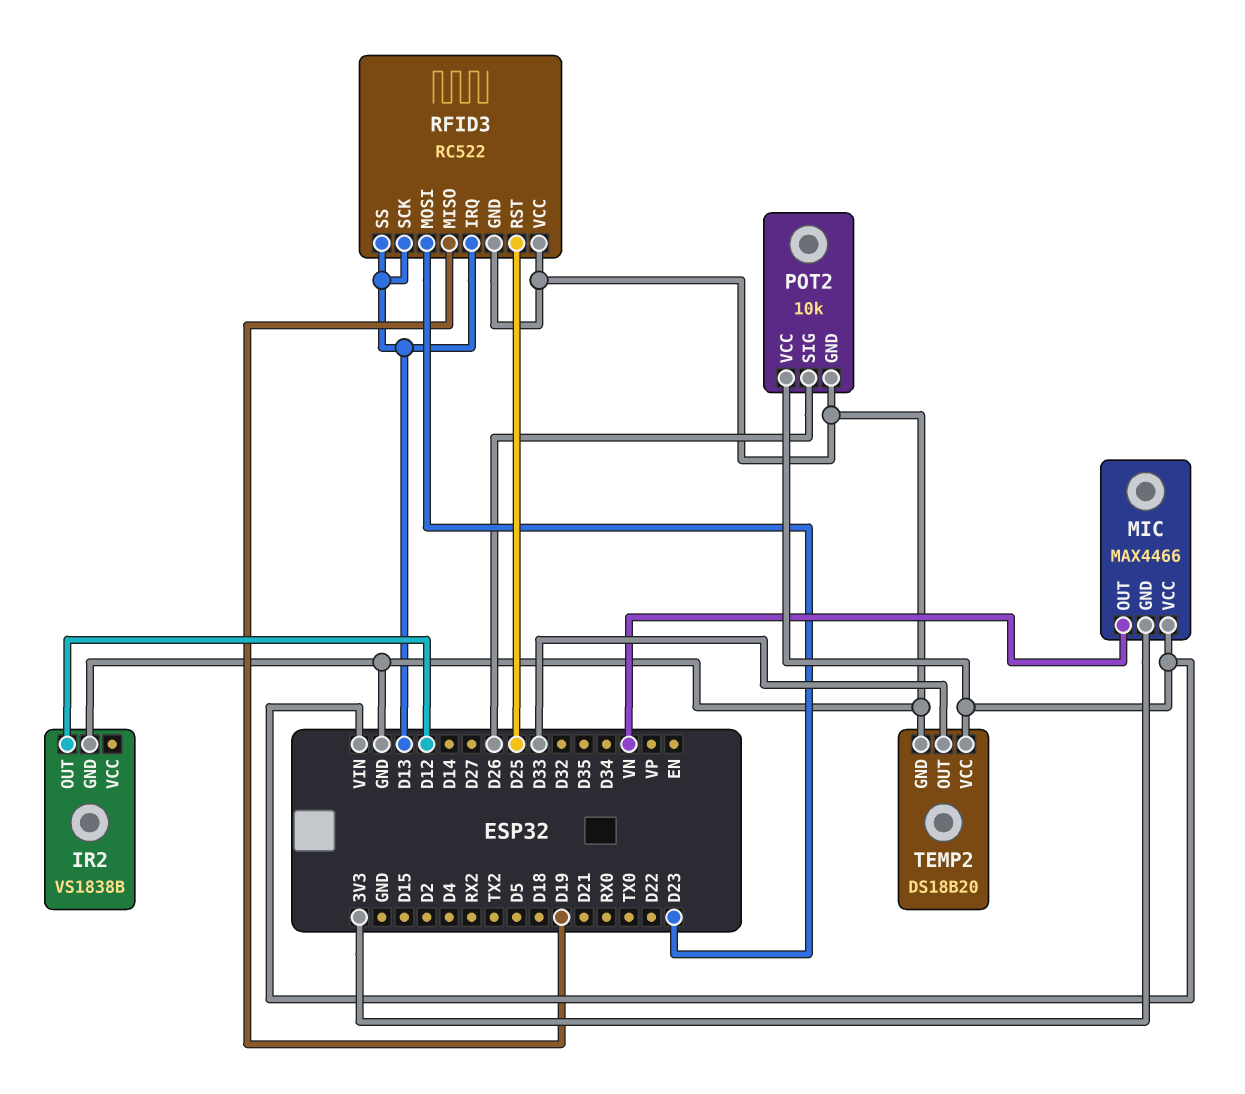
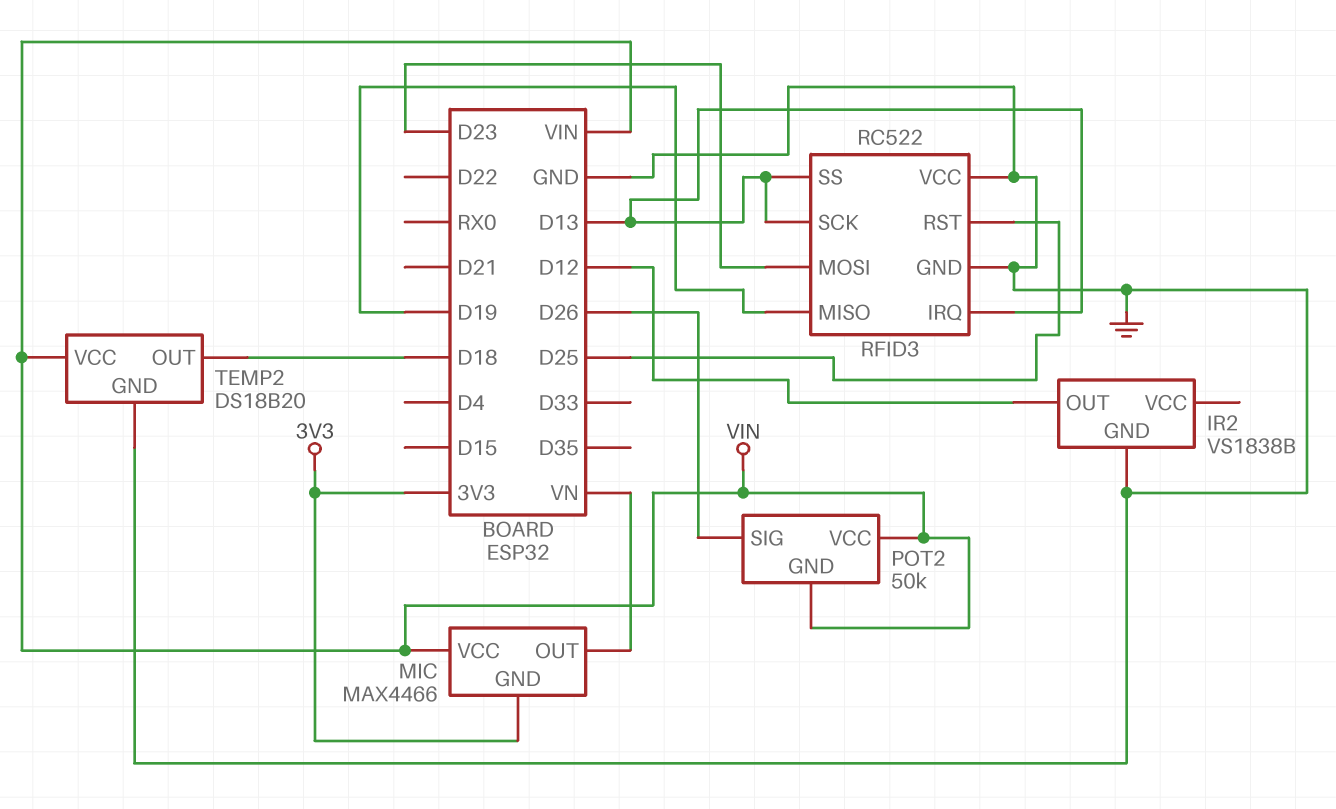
POT2: 10k -> 50k
POT2 pin GND: GND -> VIN
TEMP2 pin OUT: D33 -> D18

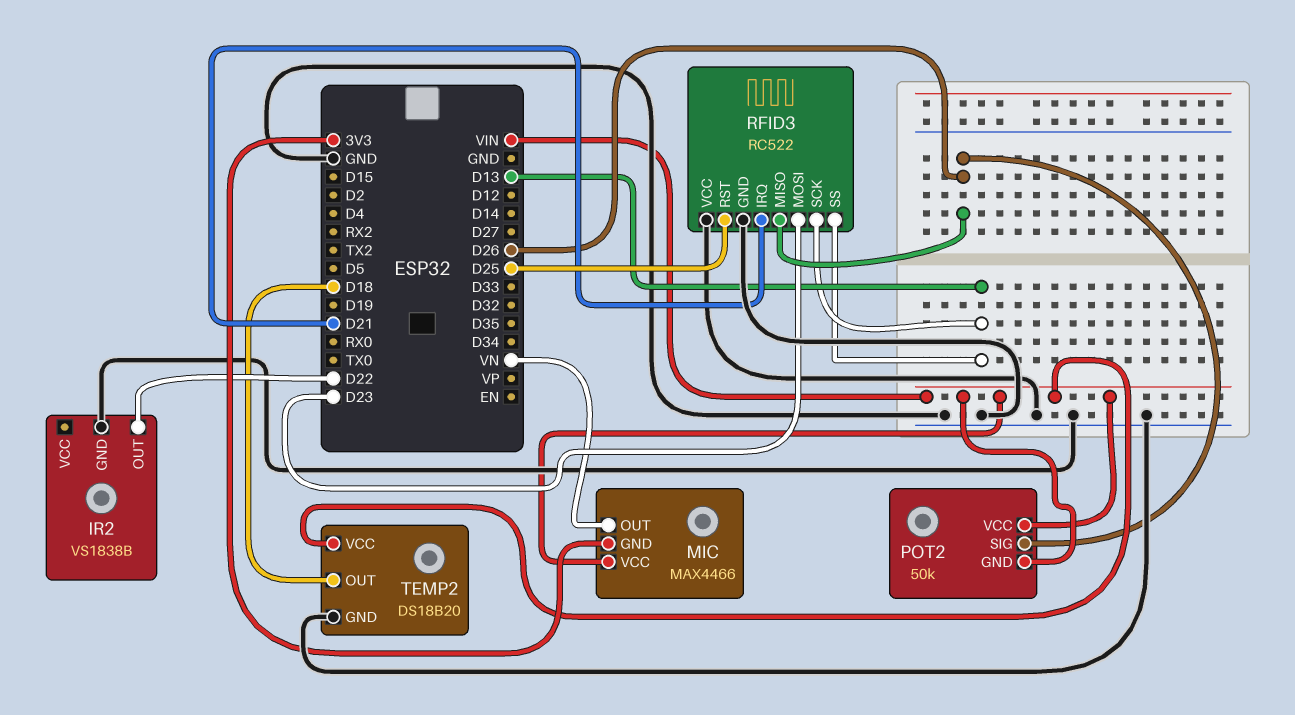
IR2 pin OUT: D12 -> D22
RFID3 pin IRQ: D13 -> D21
RFID3 pin MISO: D19 -> D26

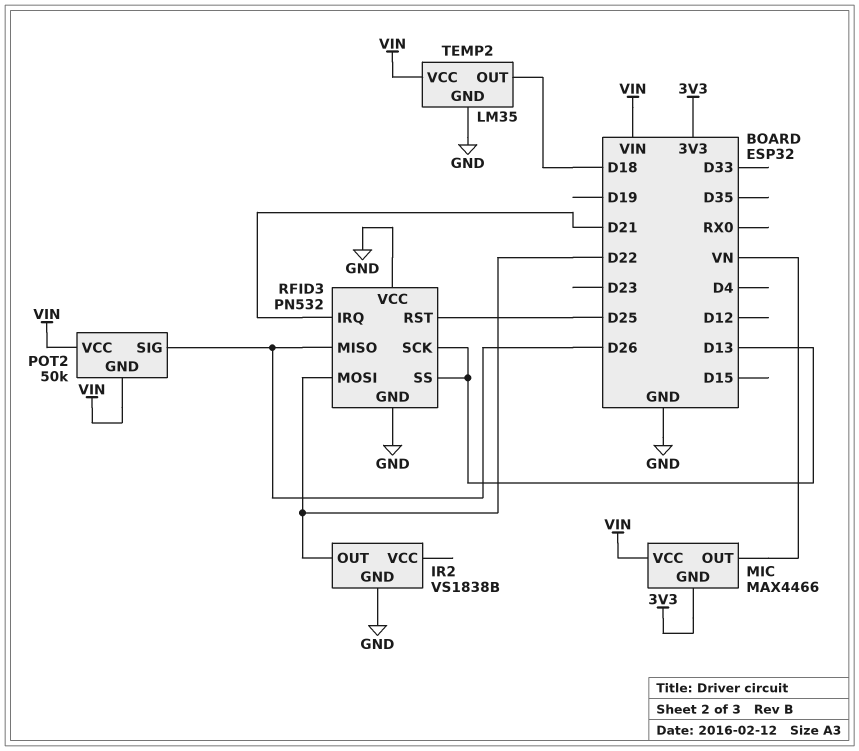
RFID3: RC522 -> PN532
RFID3 pin MOSI: D23 -> D22
TEMP2: DS18B20 -> LM35

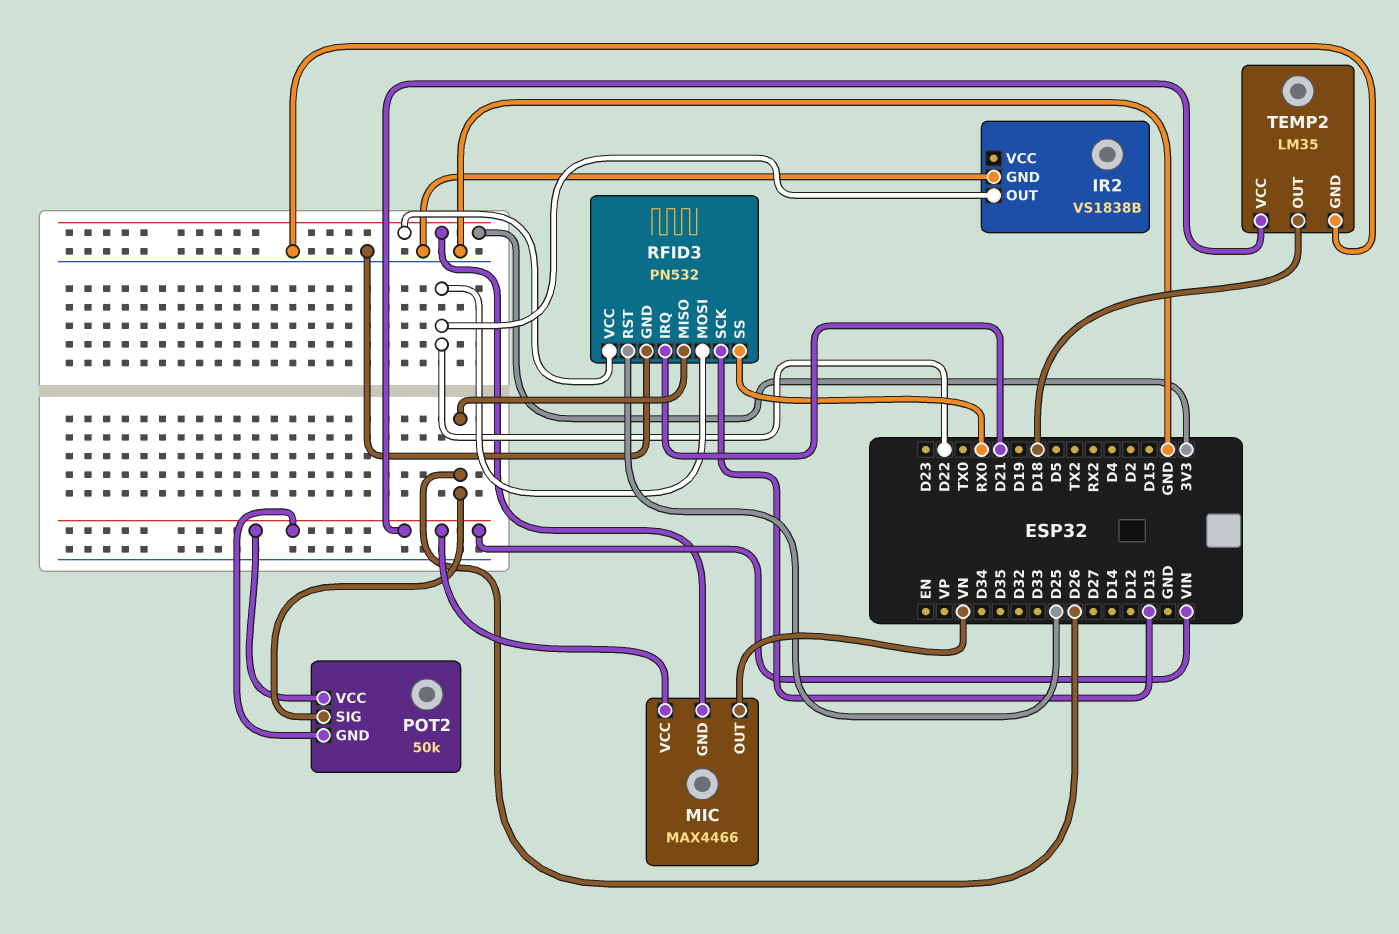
RFID3 pin SS: D13 -> RX0
RFID3 pin VCC: GND -> 3V3

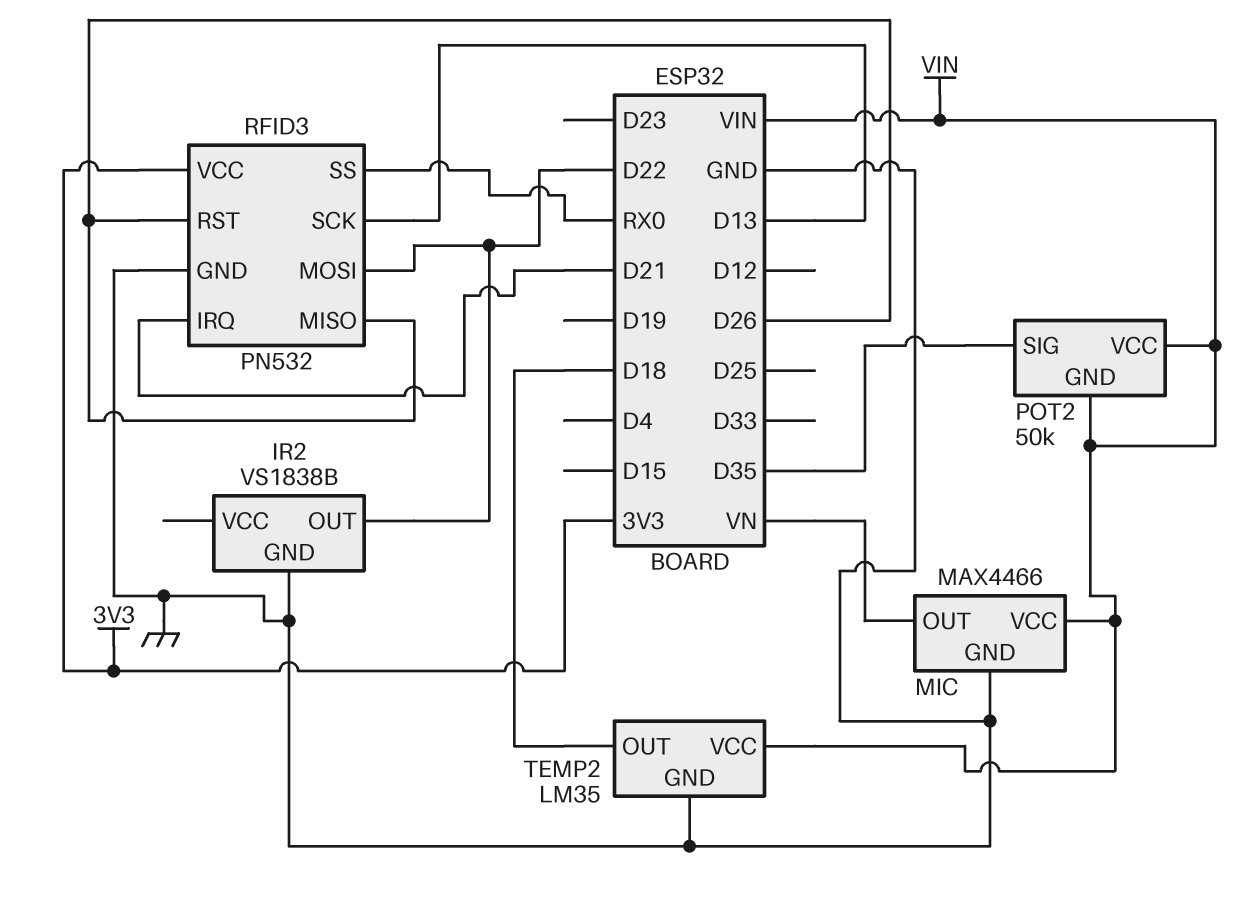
MIC pin GND: 3V3 -> GND
POT2 pin SIG: D26 -> D35
RFID3 pin RST: D25 -> D26

